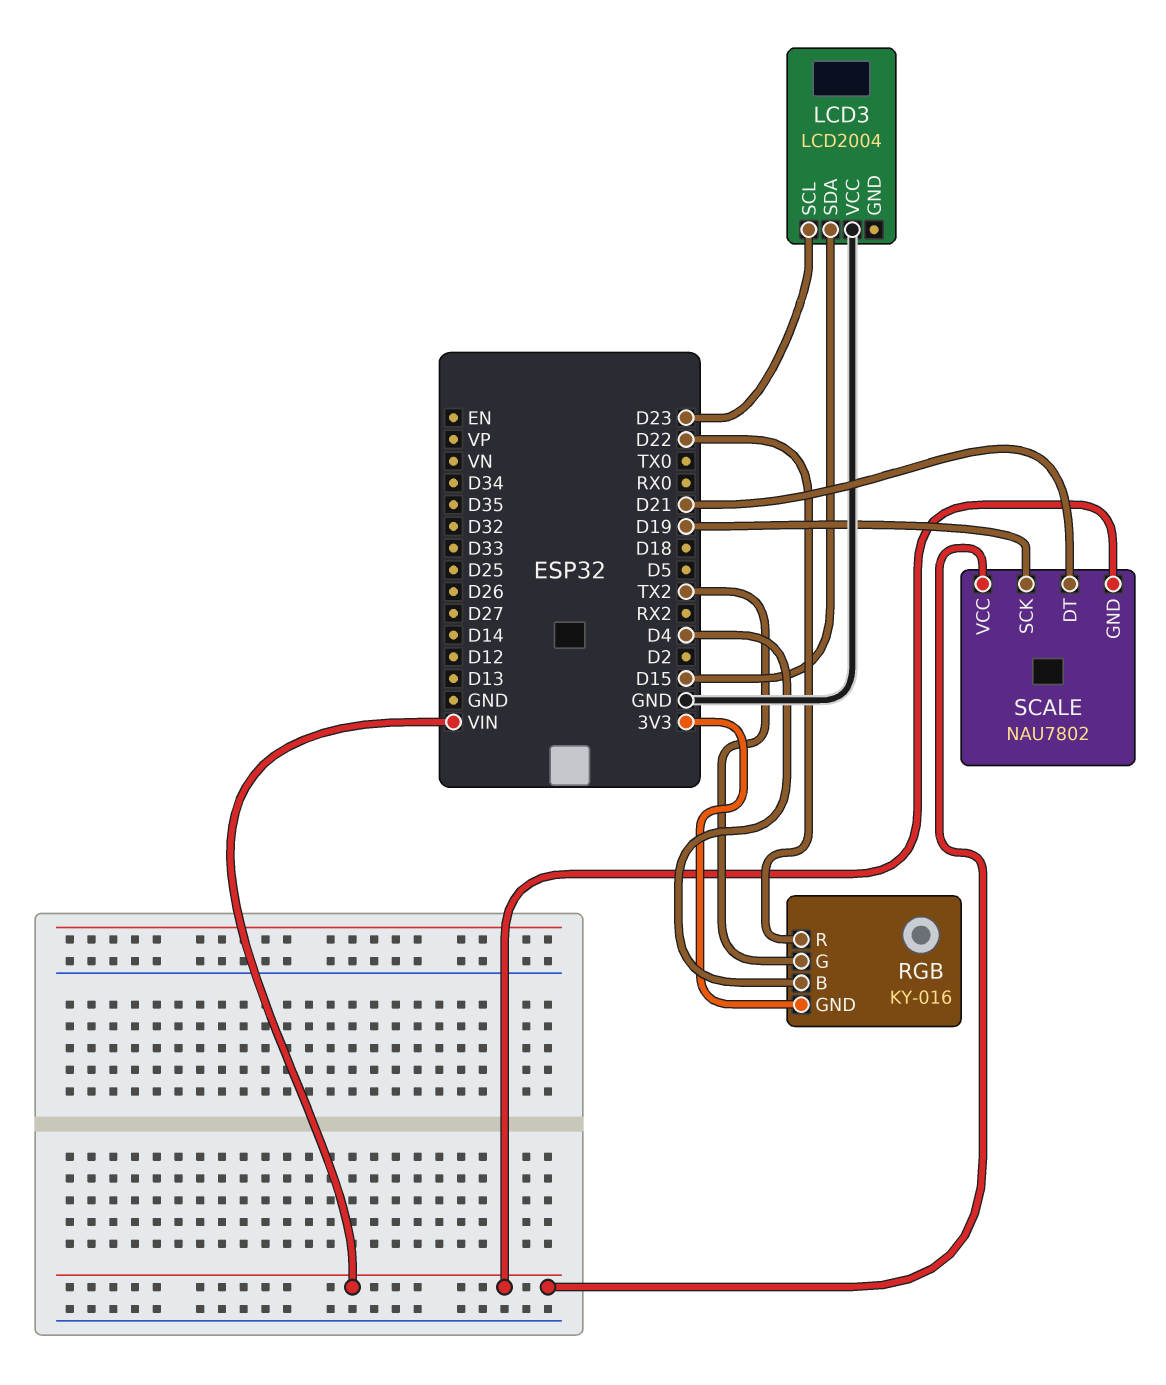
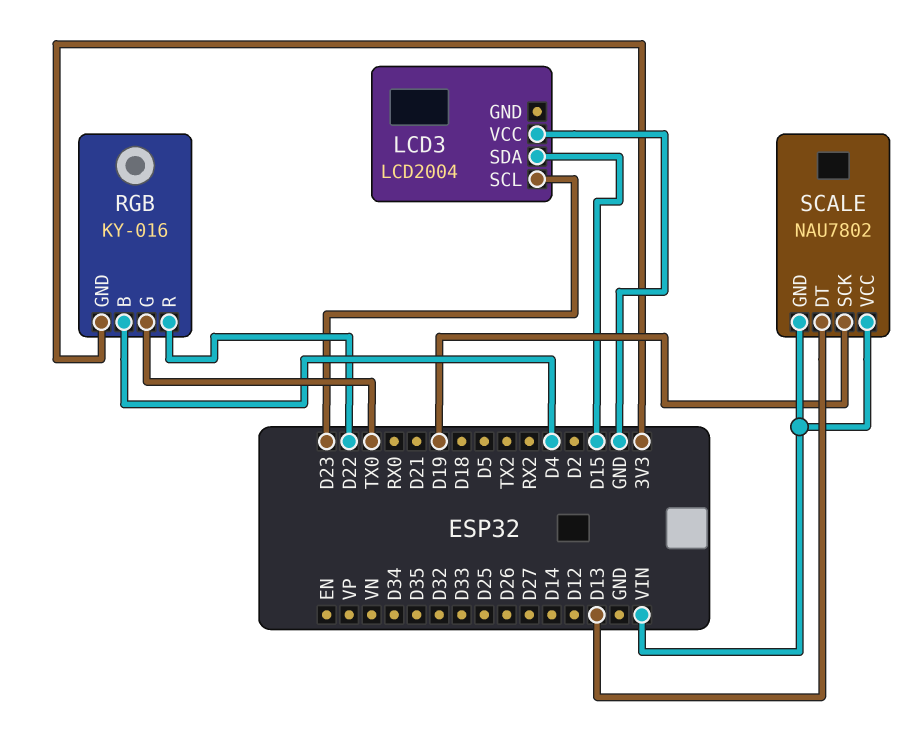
RGB pin G: TX2 -> TX0
SCALE pin DT: D21 -> D13

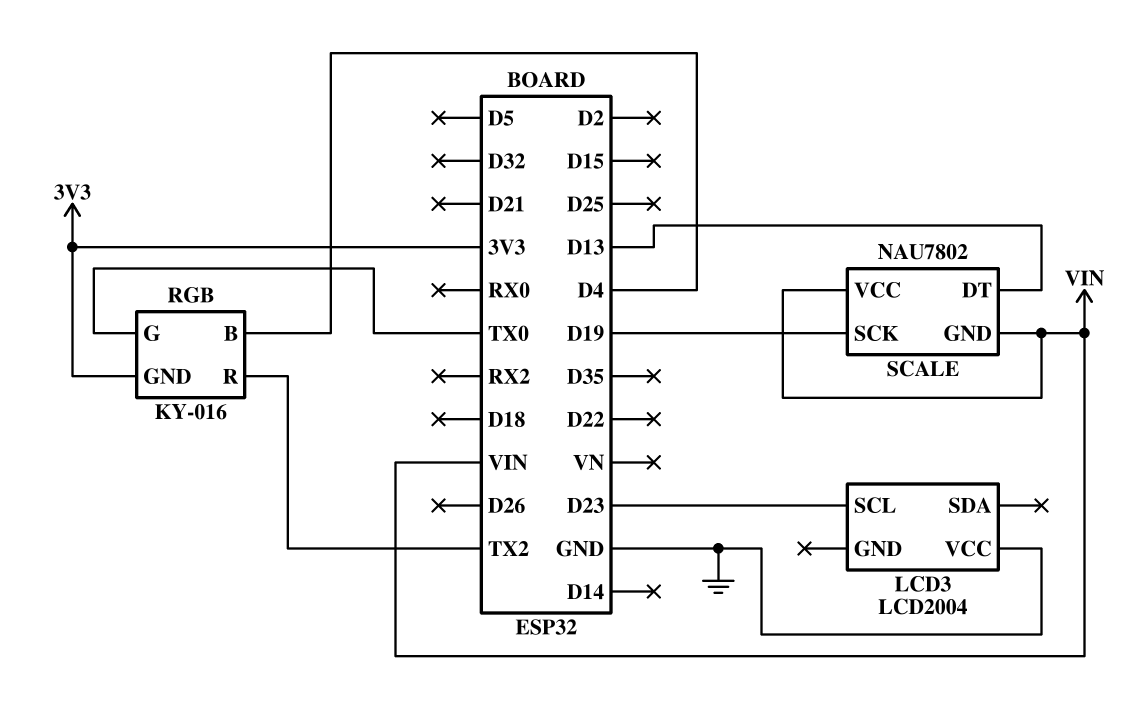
LCD3 pin SDA: D15 -> none
RGB pin R: D22 -> TX2

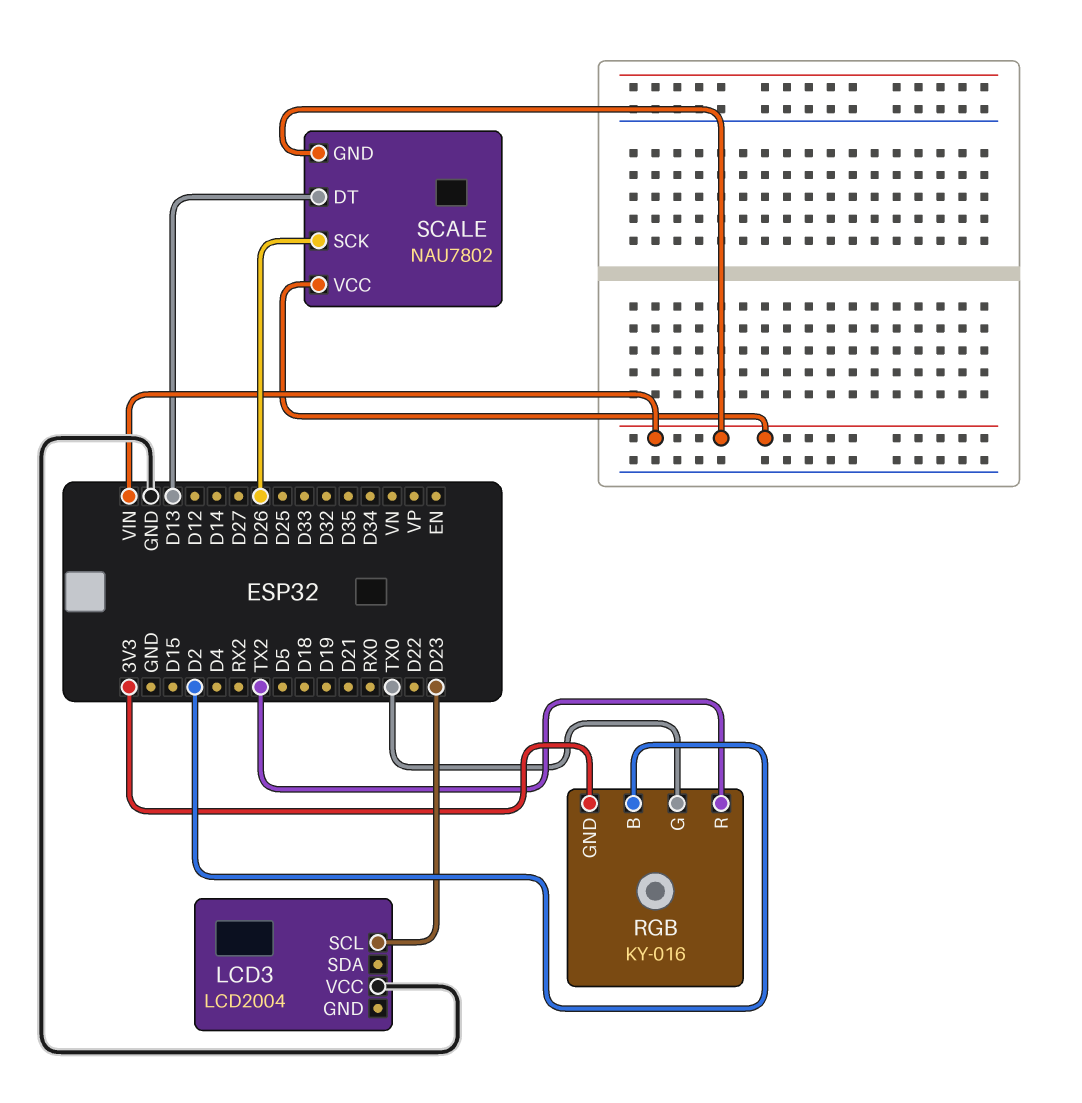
RGB pin B: D4 -> D2
SCALE pin SCK: D19 -> D26

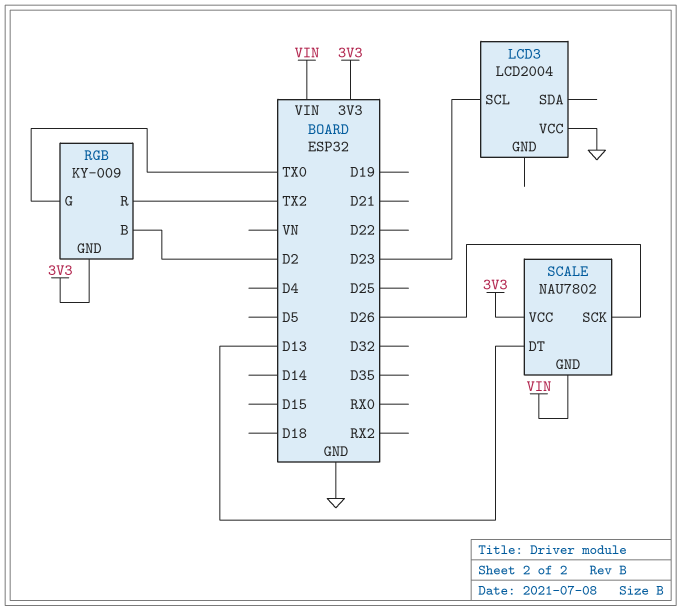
RGB: KY-016 -> KY-009
SCALE pin VCC: VIN -> 3V3

